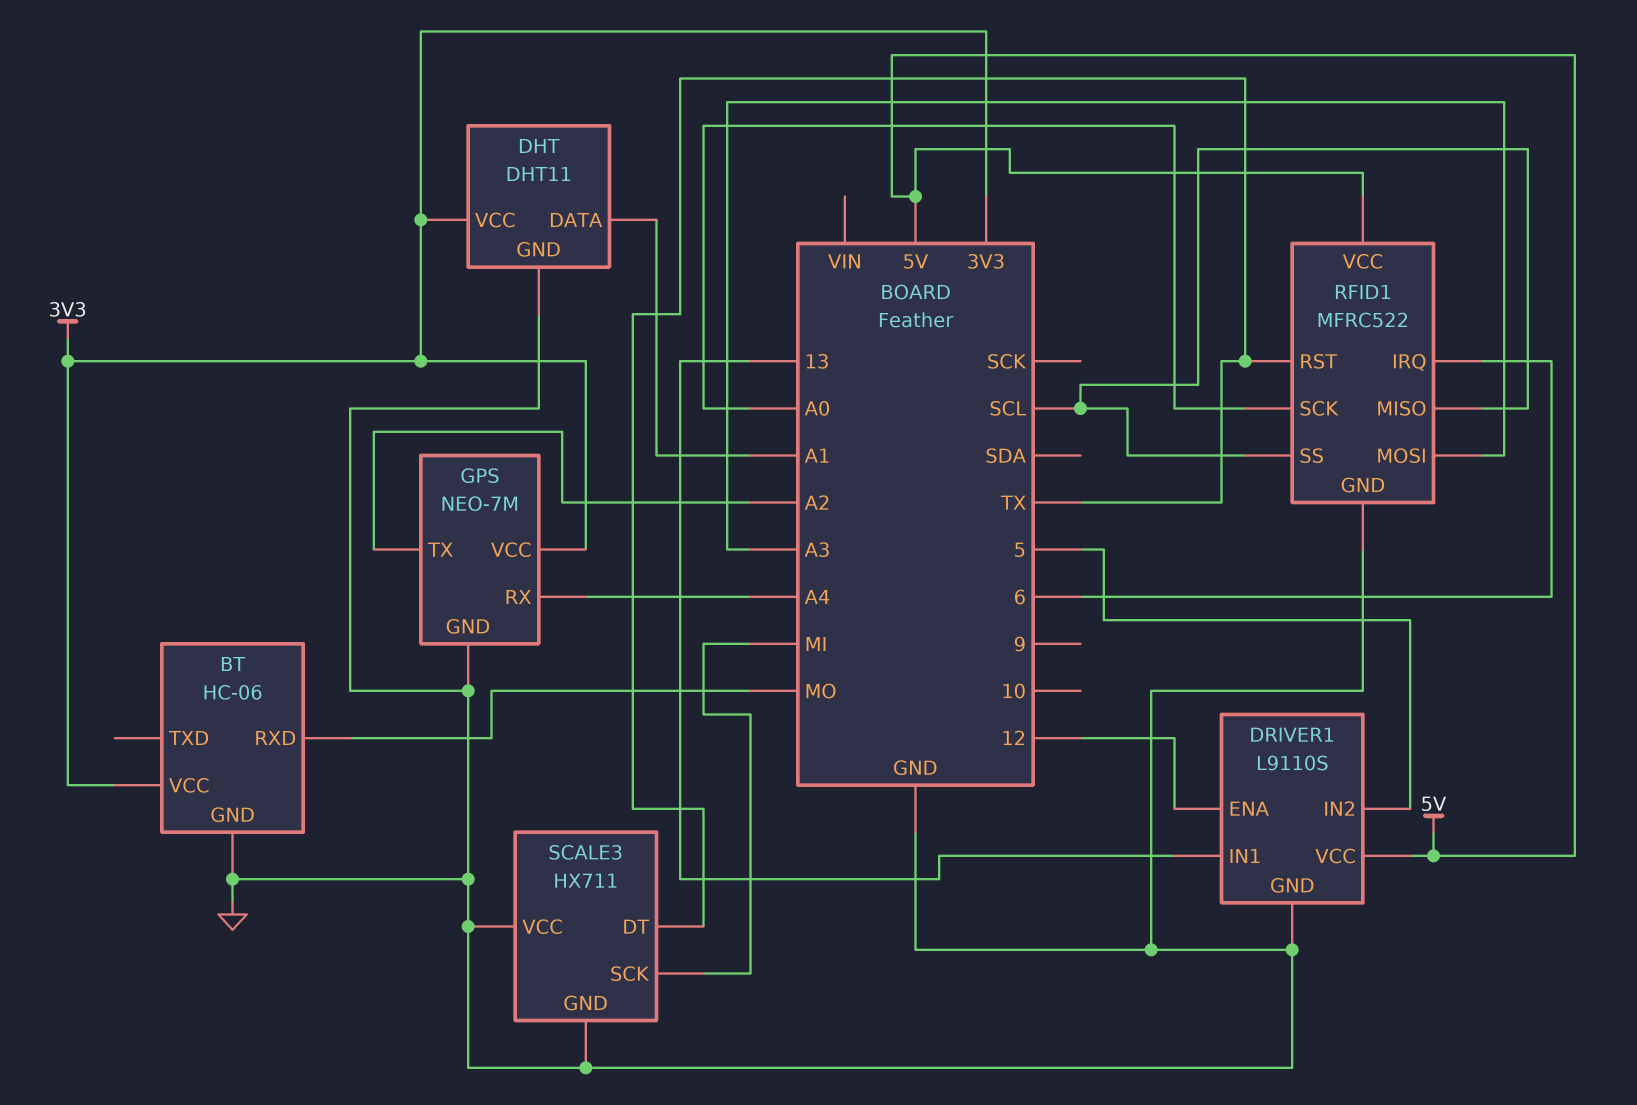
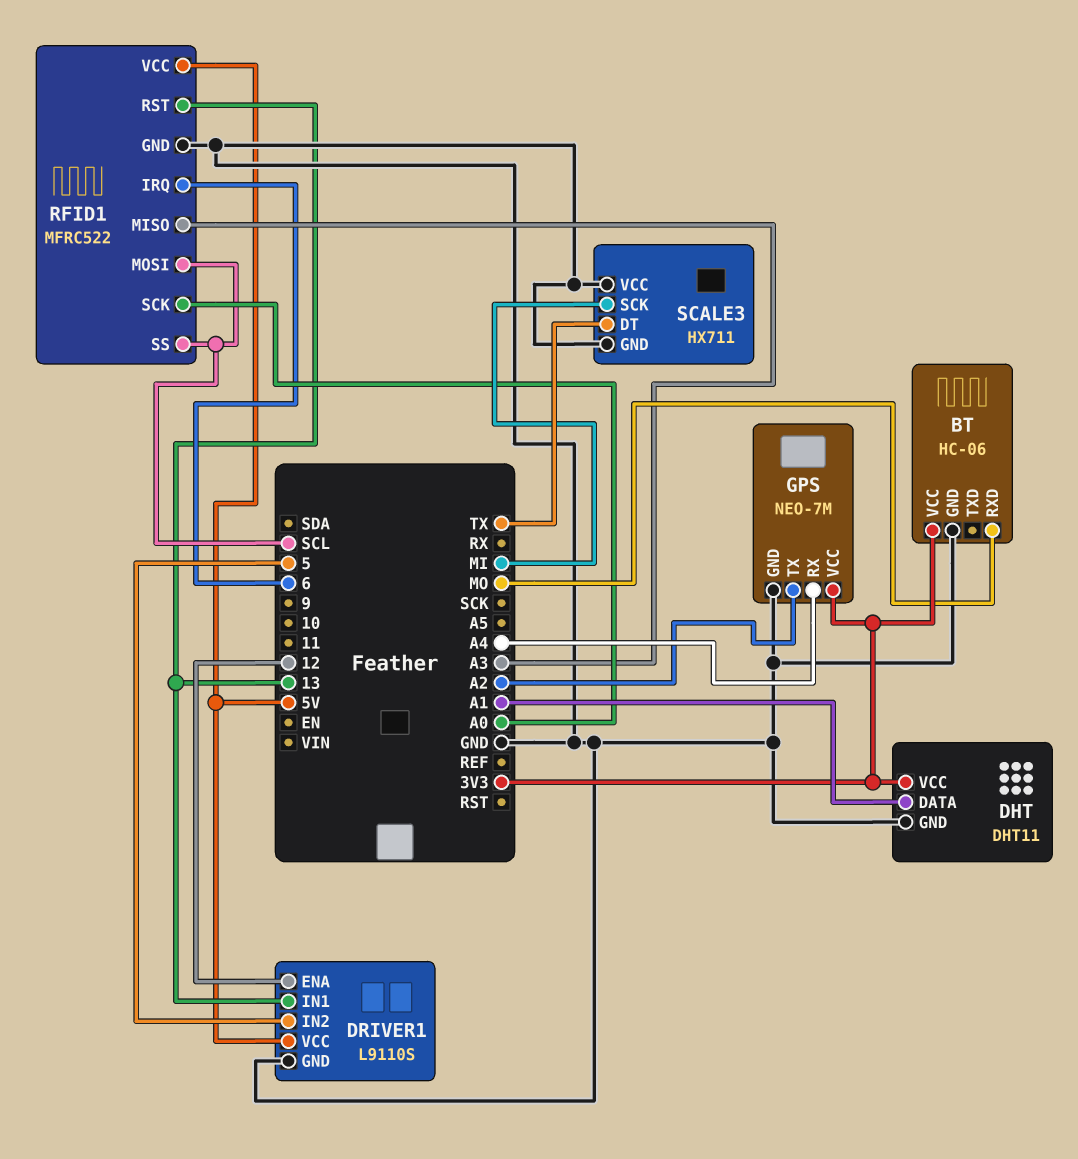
RFID1 pin MISO: SCL -> A3
RFID1 pin MOSI: A3 -> SCL
RFID1 pin RST: TX -> 13

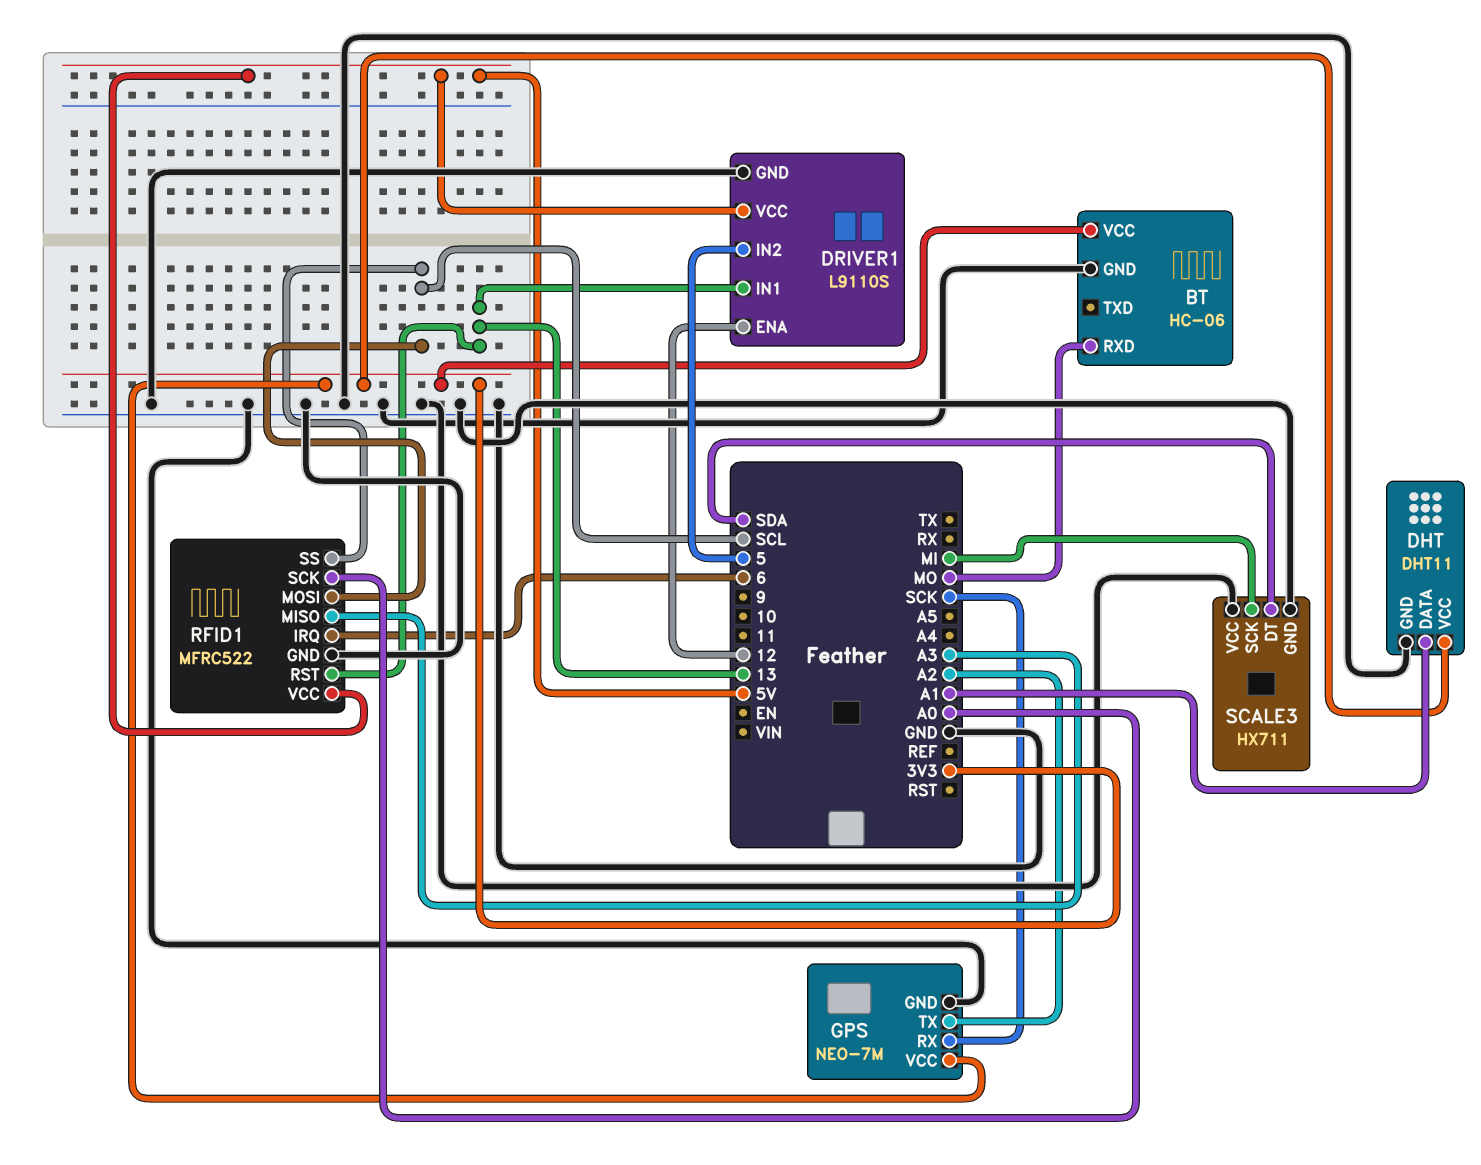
GPS pin RX: A4 -> SCK
SCALE3 pin DT: TX -> SDA

